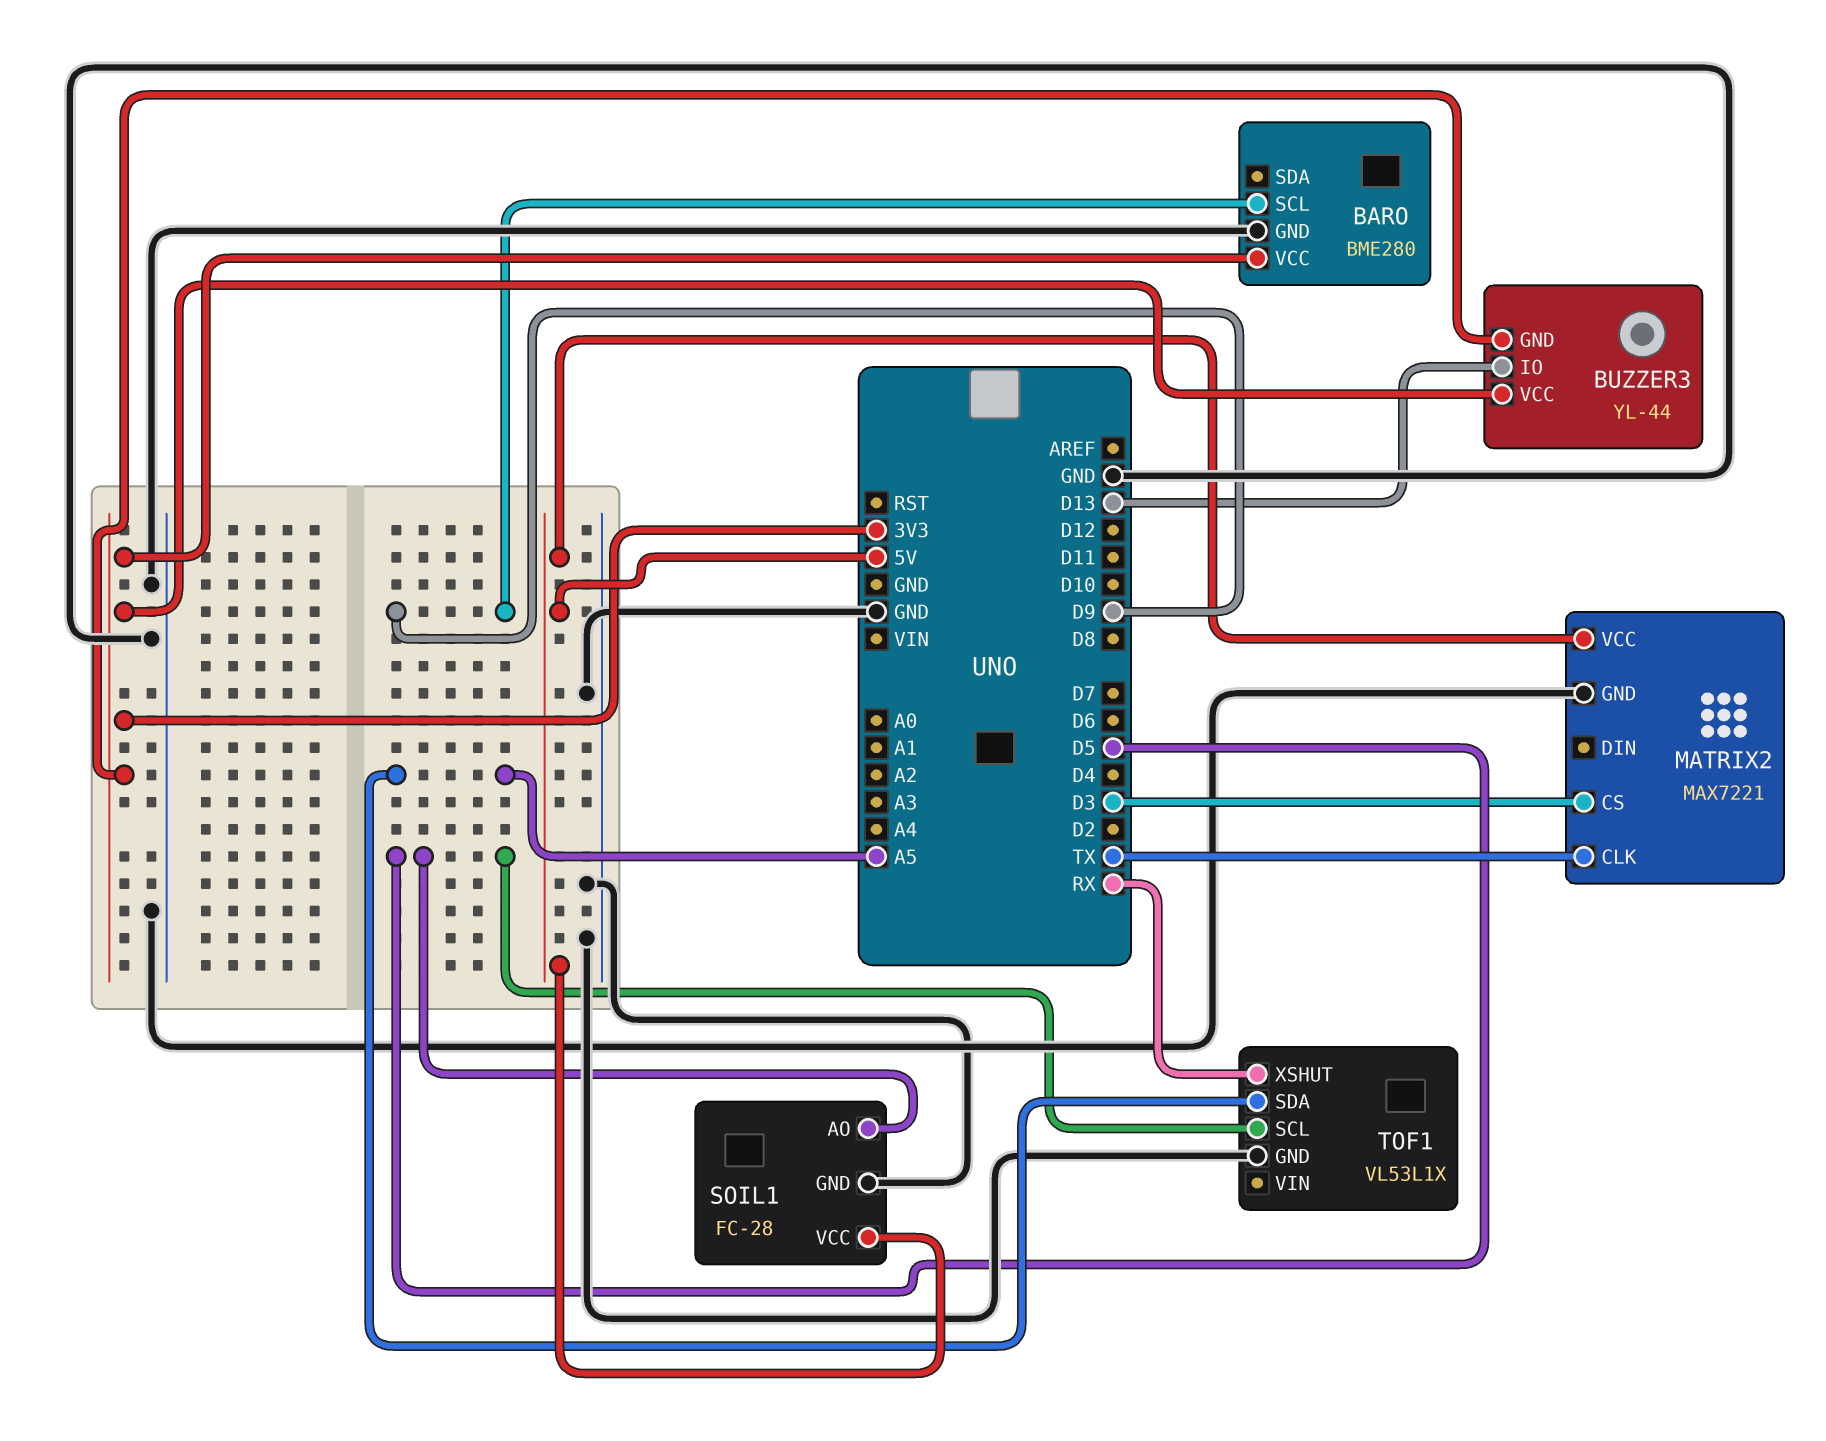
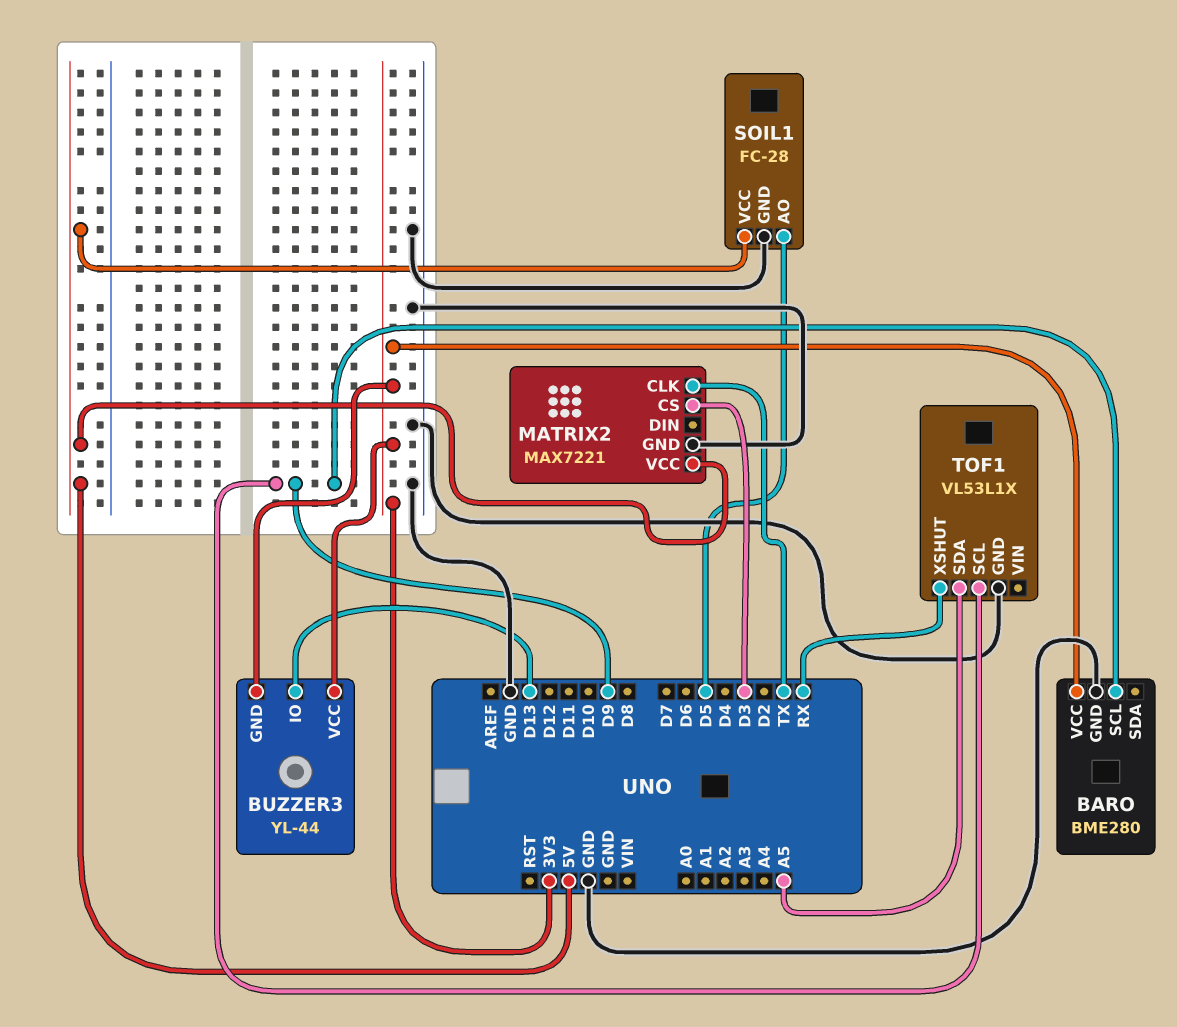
TOF1 pin SCL: D5 -> D9

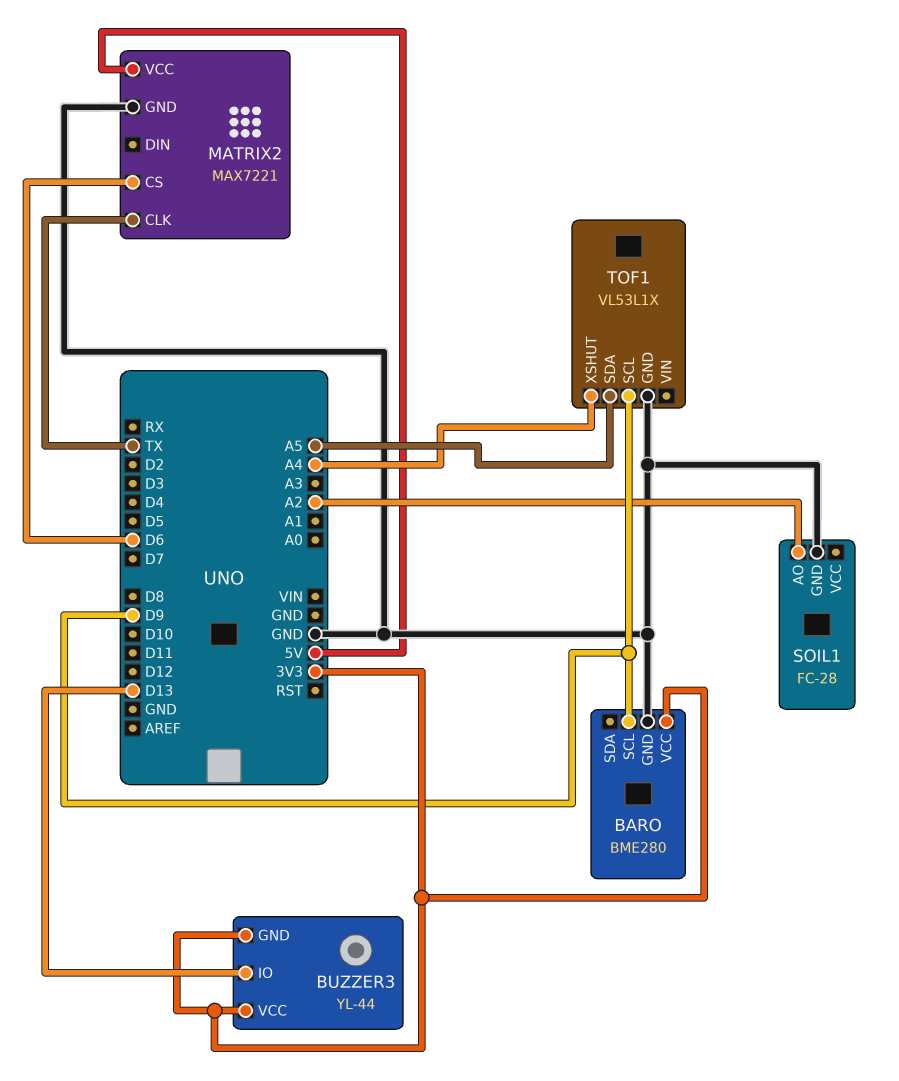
MATRIX2 pin CS: D3 -> D6
SOIL1 pin AO: D5 -> A2
SOIL1 pin VCC: 5V -> none
TOF1 pin XSHUT: RX -> A4

